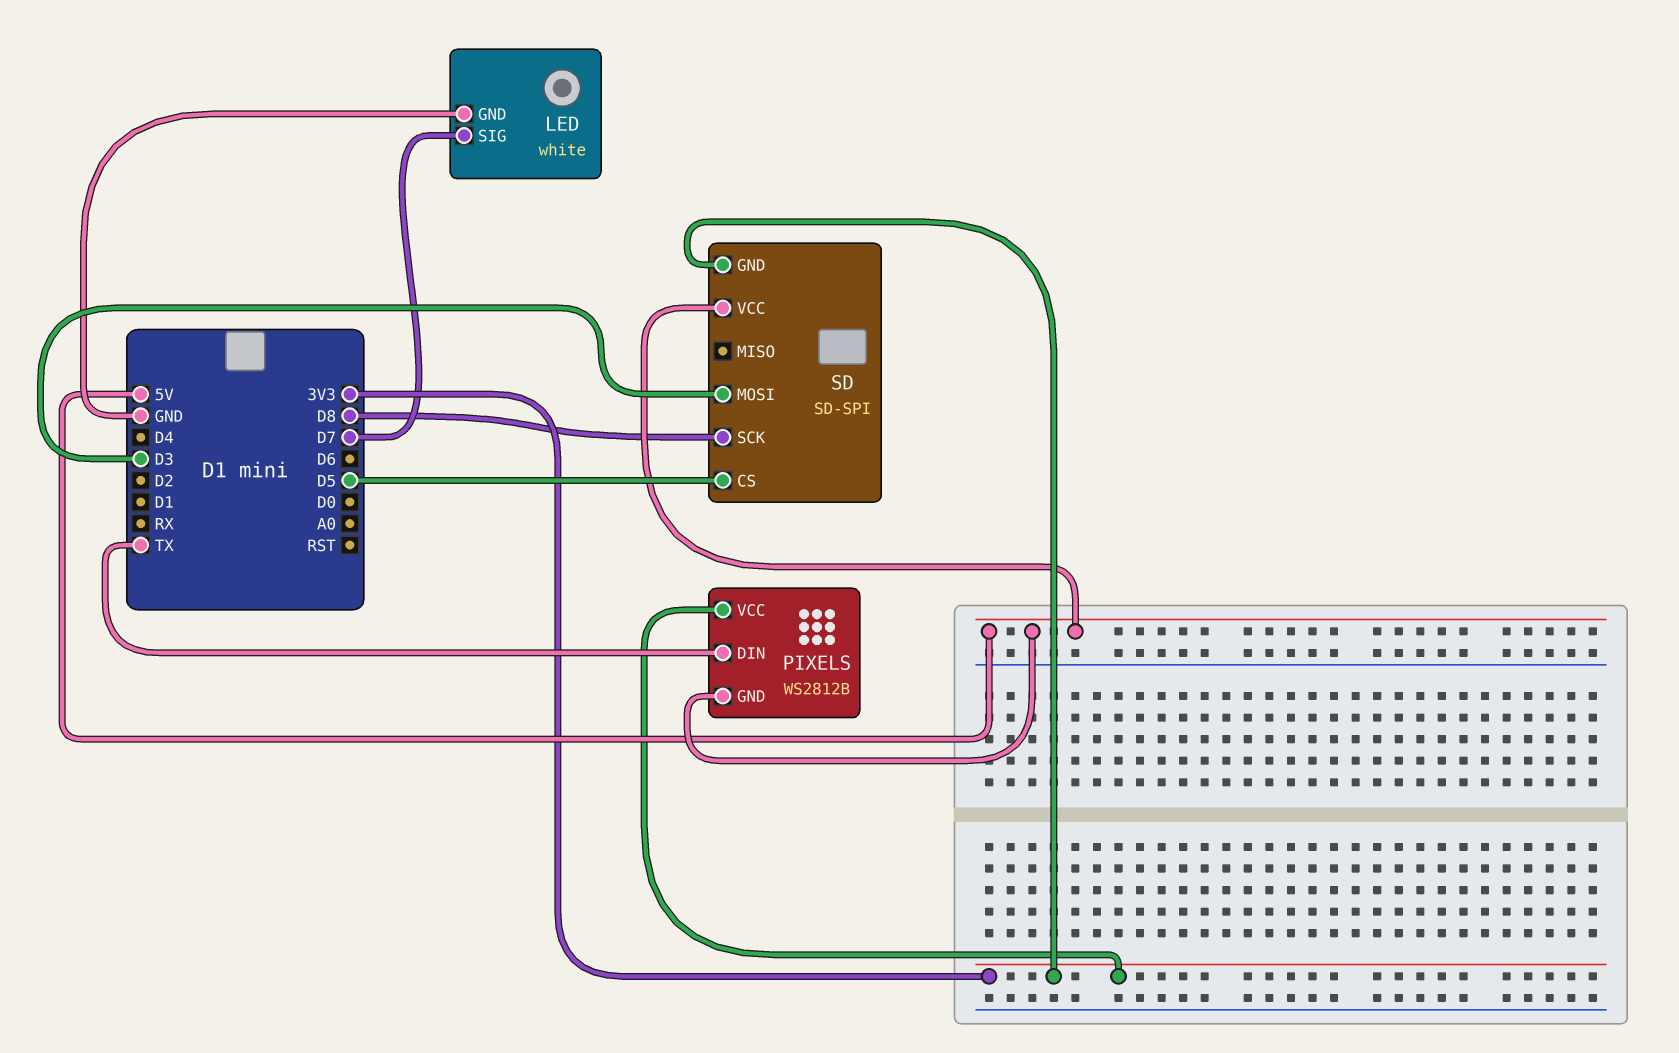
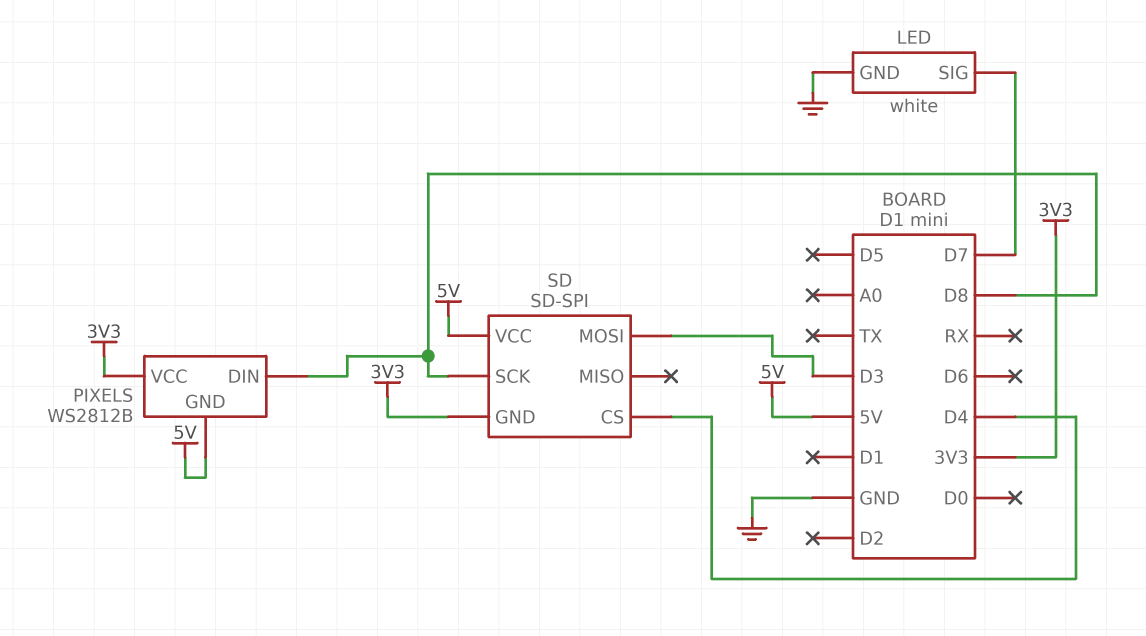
PIXELS pin DIN: TX -> D8
SD pin CS: D5 -> D4

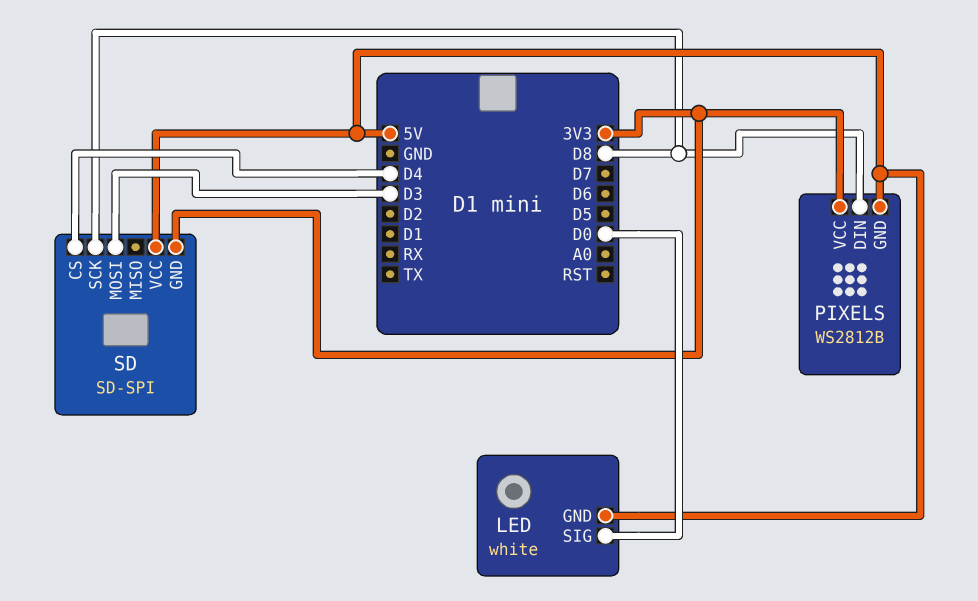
LED pin GND: GND -> 5V
LED pin SIG: D7 -> D0

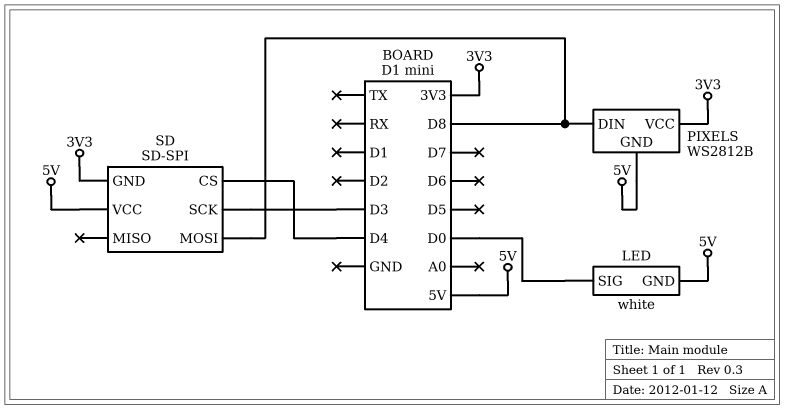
SD pin MOSI: D3 -> D8
SD pin SCK: D8 -> D3

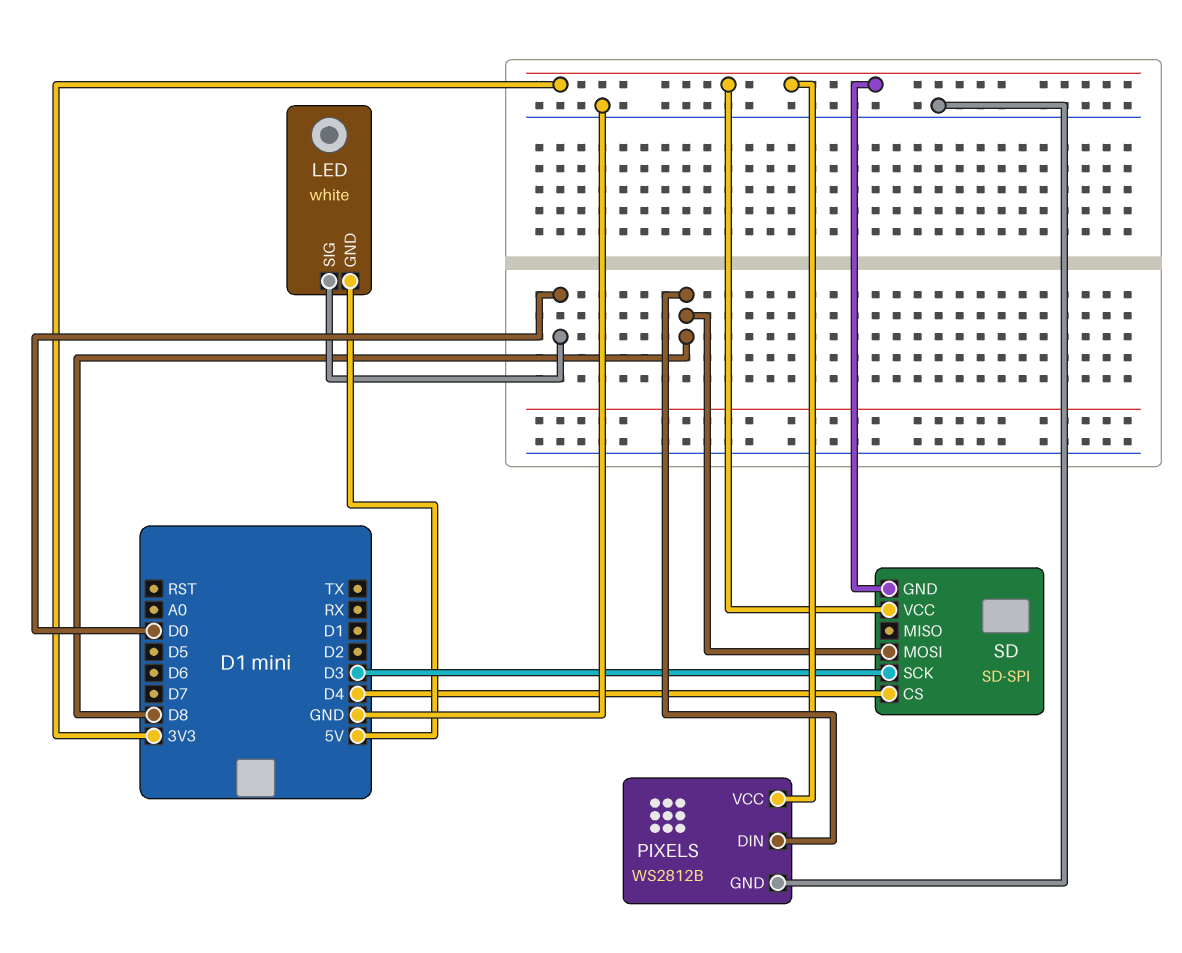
PIXELS pin GND: 5V -> GND
SD pin VCC: 5V -> 3V3

